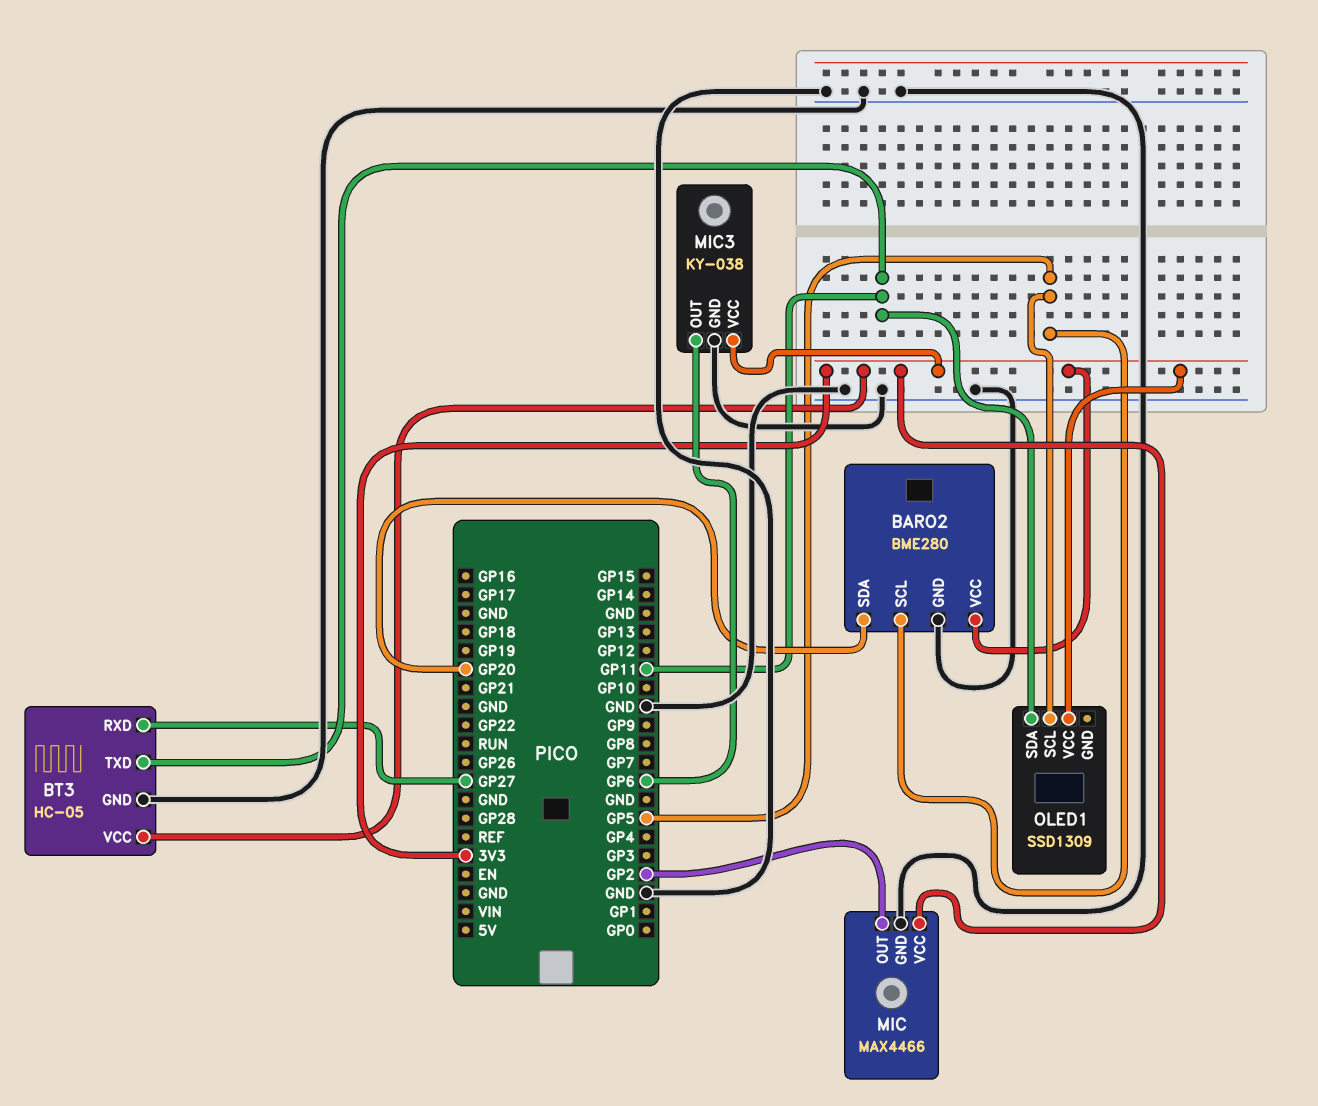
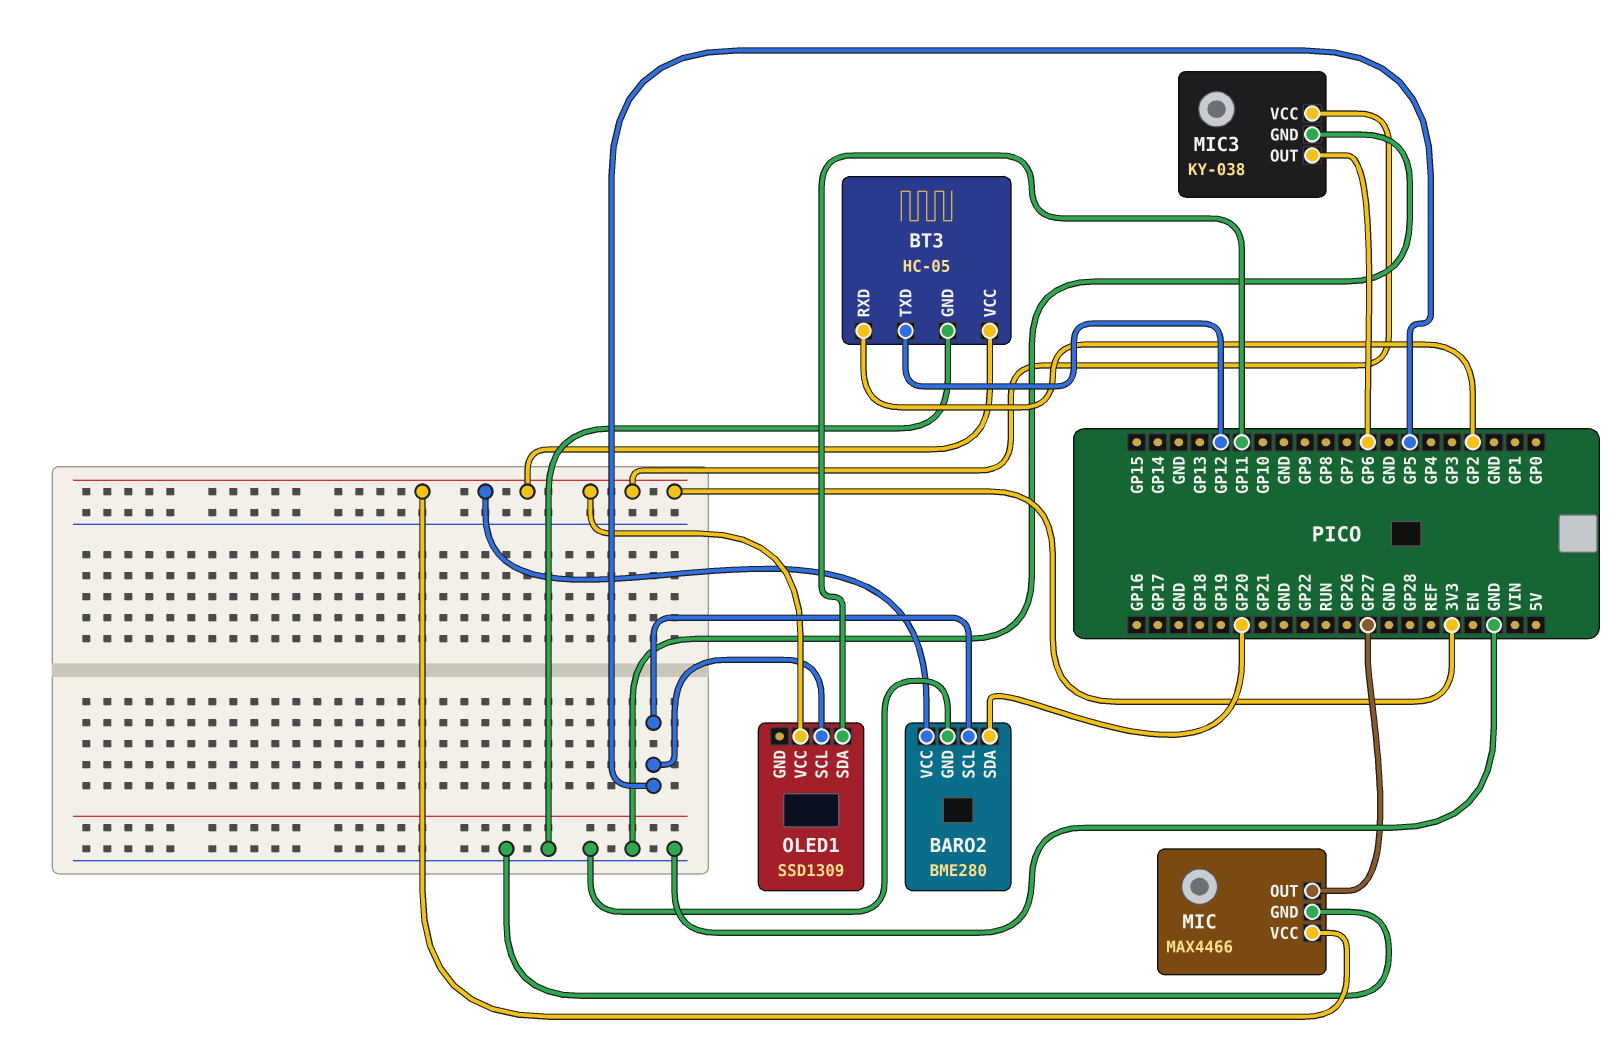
BT3 pin RXD: GP27 -> GP2
BT3 pin TXD: GP11 -> GP12
MIC pin OUT: GP2 -> GP27

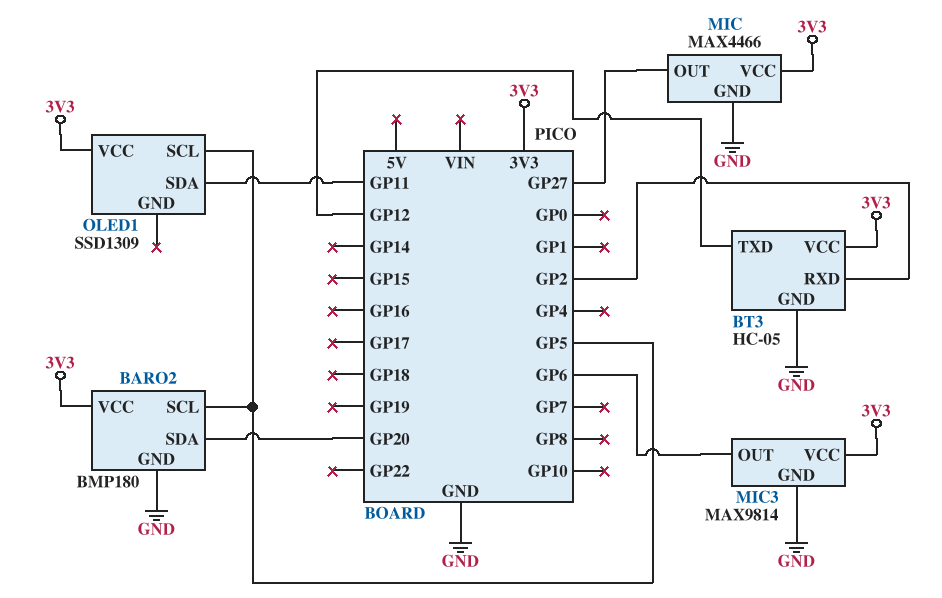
BARO2: BME280 -> BMP180
MIC3: KY-038 -> MAX9814

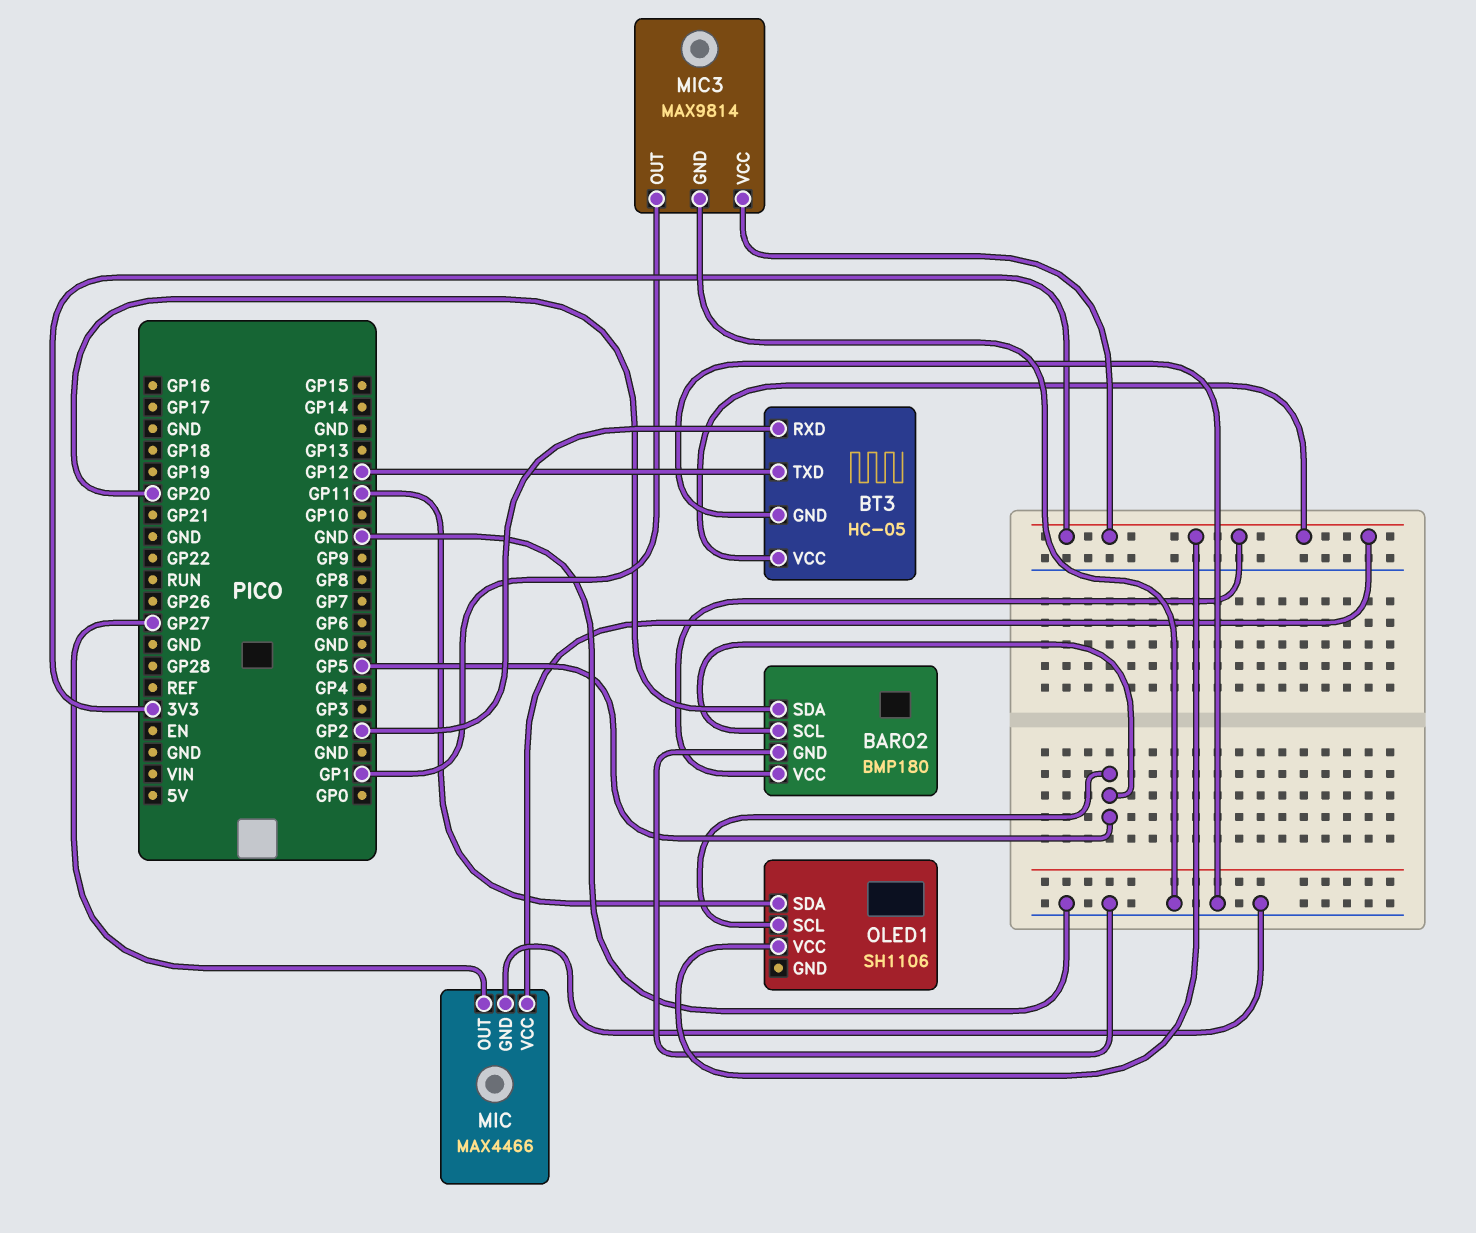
MIC3 pin OUT: GP6 -> GP1
OLED1: SSD1309 -> SH1106

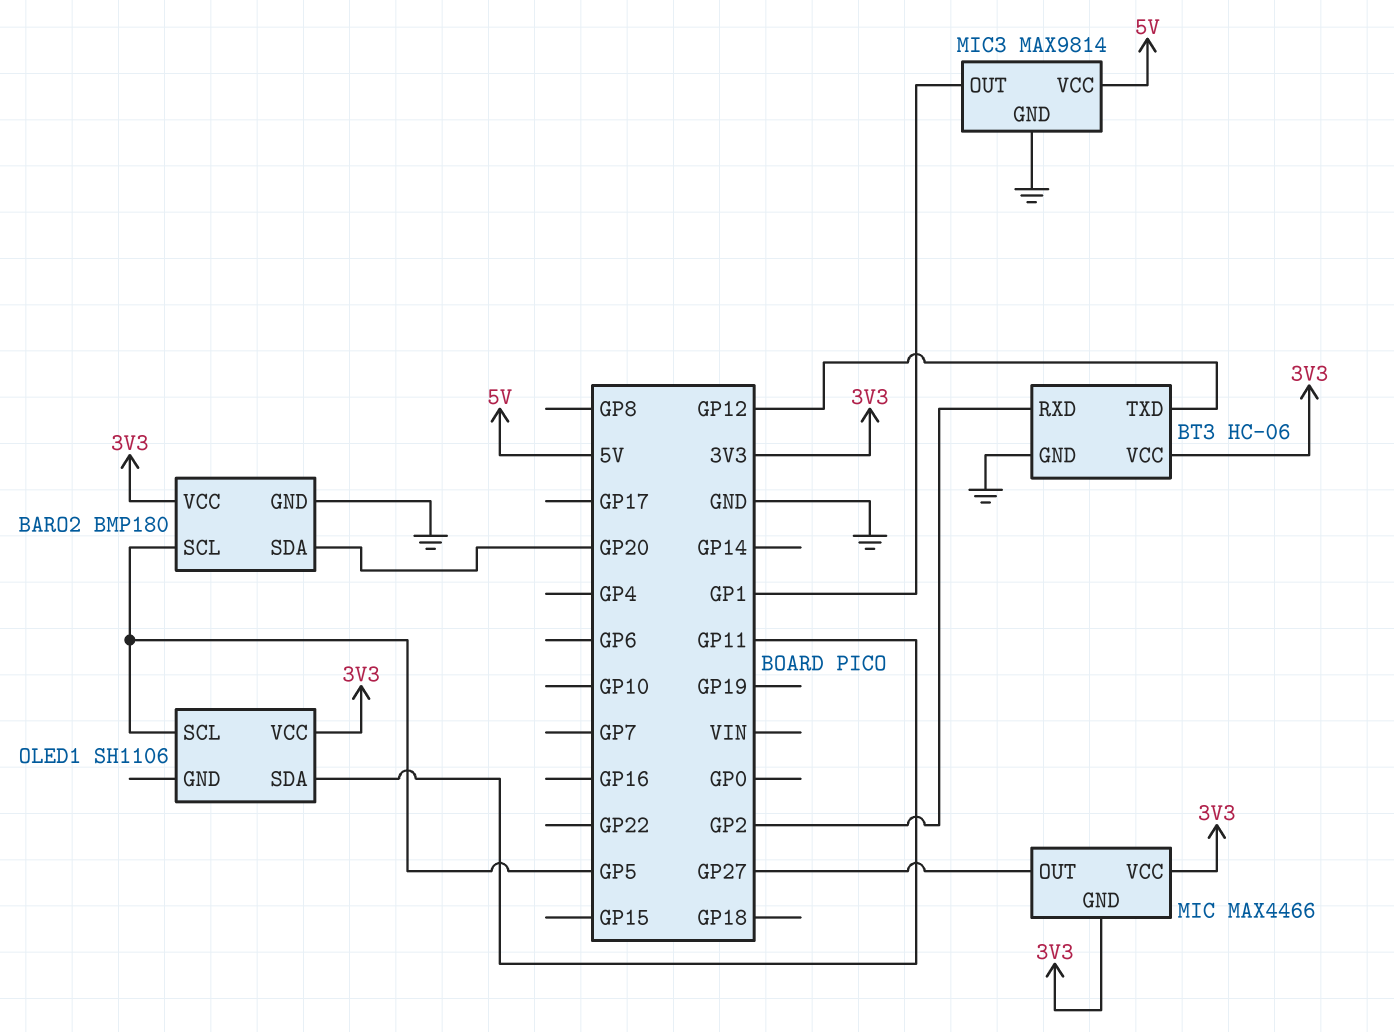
BT3: HC-05 -> HC-06
MIC pin GND: GND -> 3V3
MIC3 pin VCC: 3V3 -> 5V

